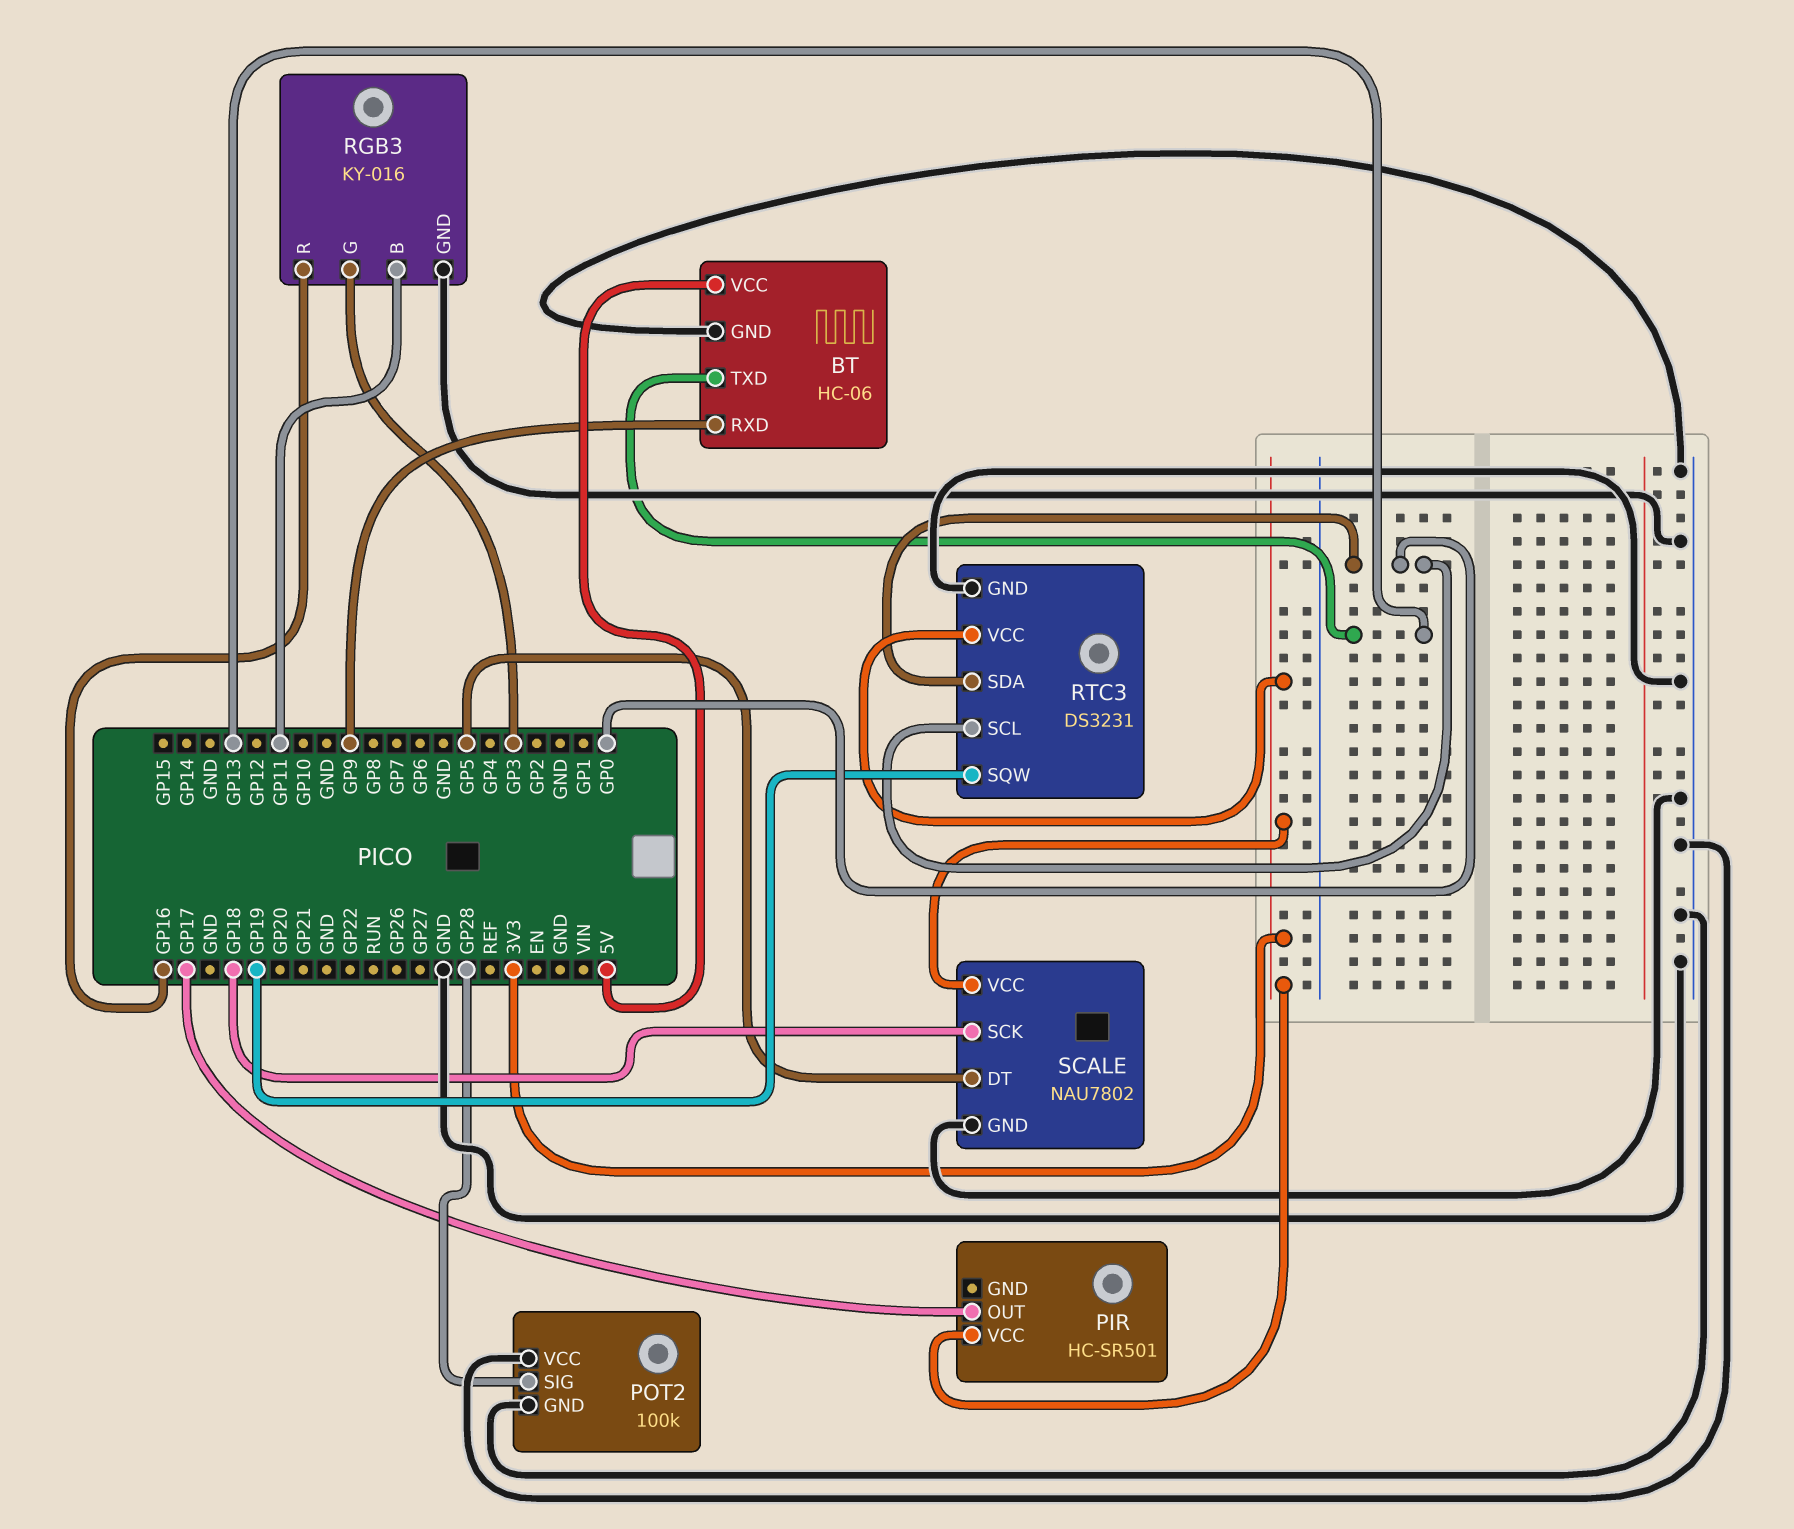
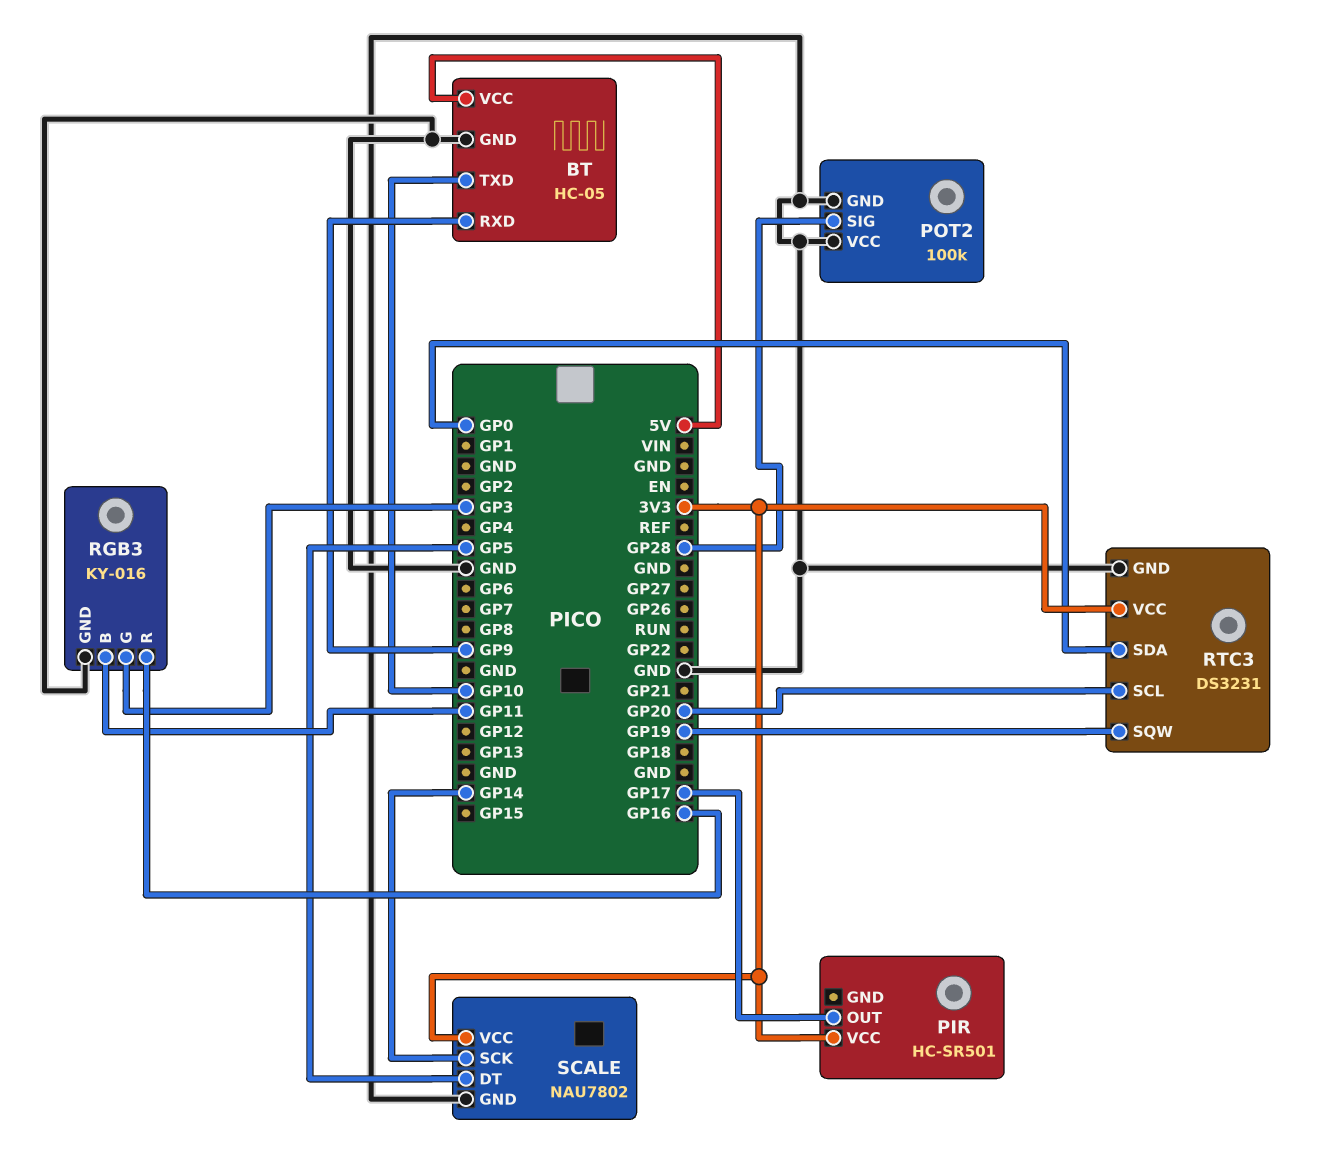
BT: HC-06 -> HC-05
BT pin TXD: GP13 -> GP10
RTC3 pin SCL: GP0 -> GP20
SCALE pin SCK: GP18 -> GP14

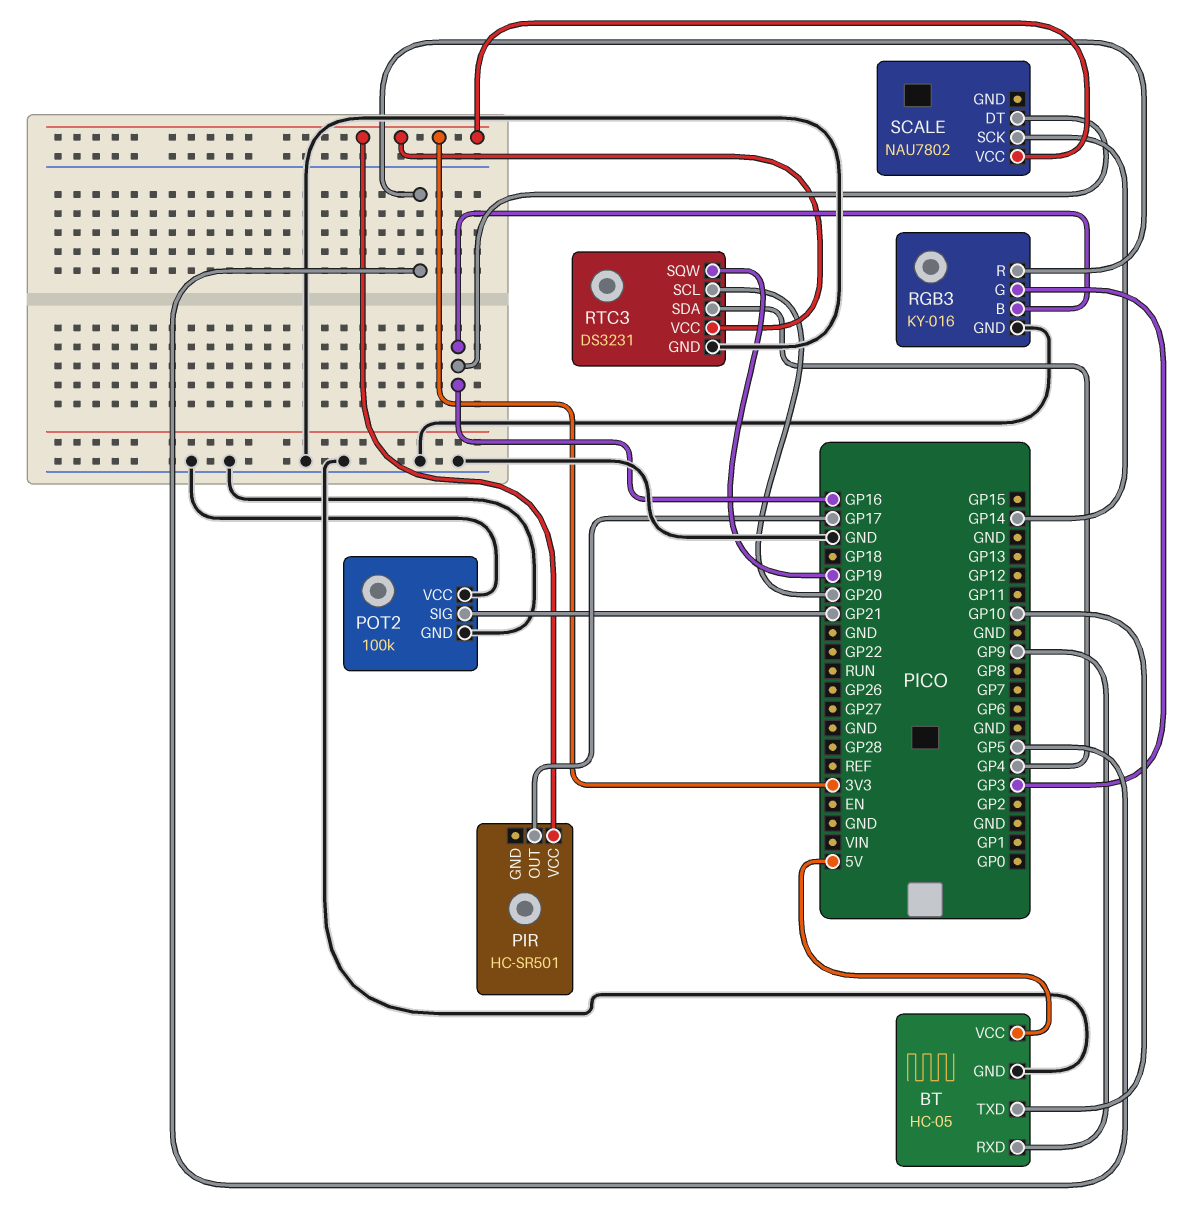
POT2 pin SIG: GP28 -> GP21
RGB3 pin B: GP11 -> GP16
RGB3 pin R: GP16 -> GP5
RTC3 pin SDA: GP0 -> GP4
SCALE pin DT: GP5 -> GP16
SCALE pin GND: GND -> none

